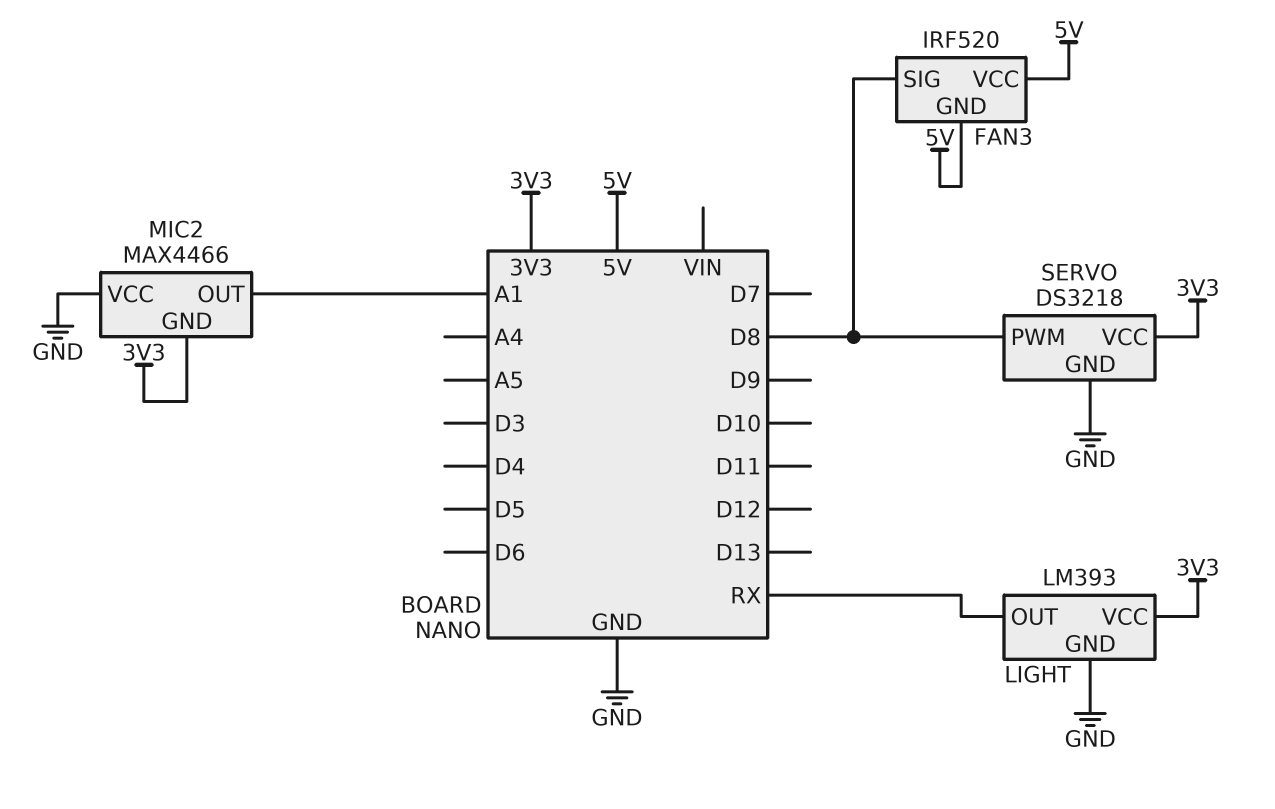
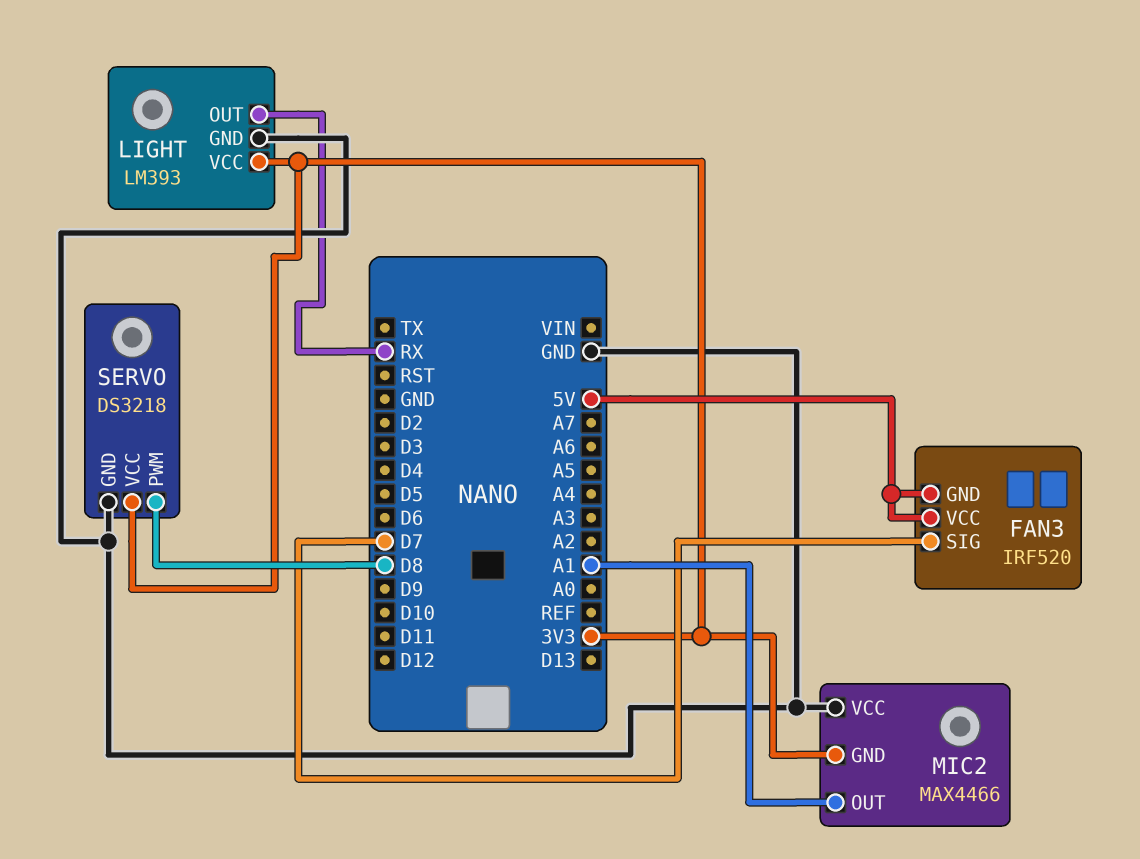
FAN3 pin SIG: D8 -> D7

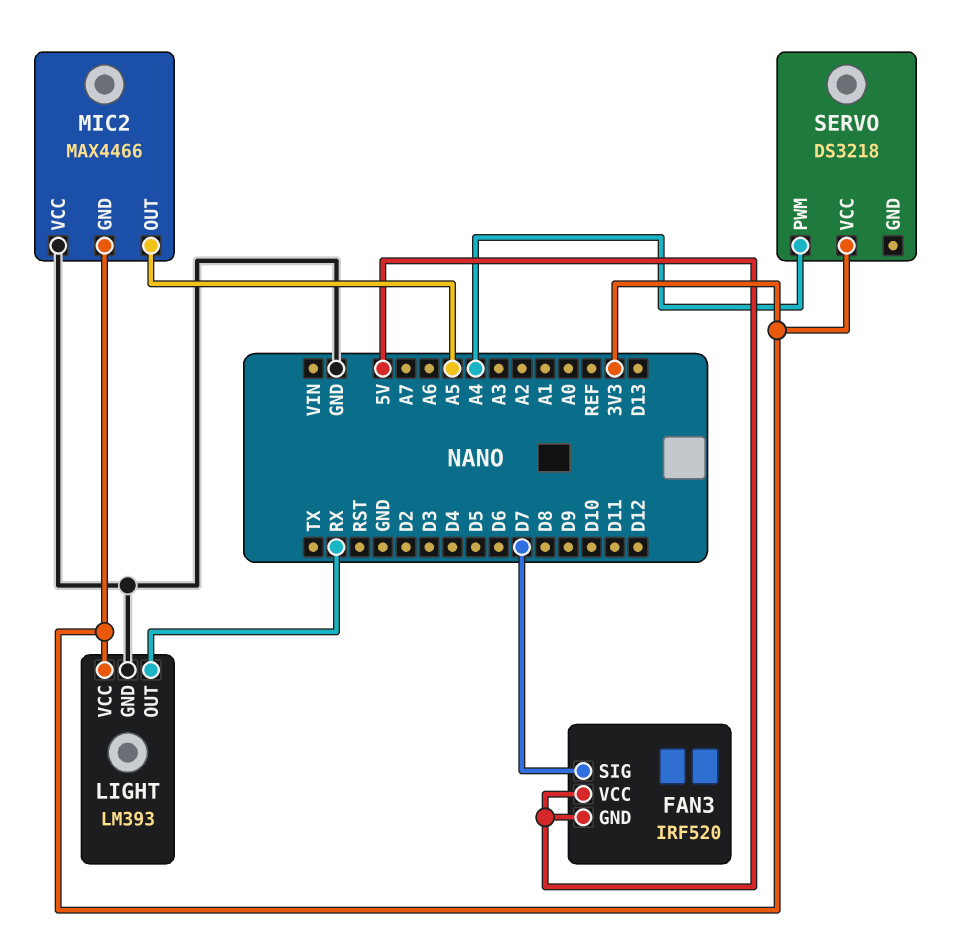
MIC2 pin OUT: A1 -> A5
SERVO pin GND: GND -> none
SERVO pin PWM: D8 -> A4

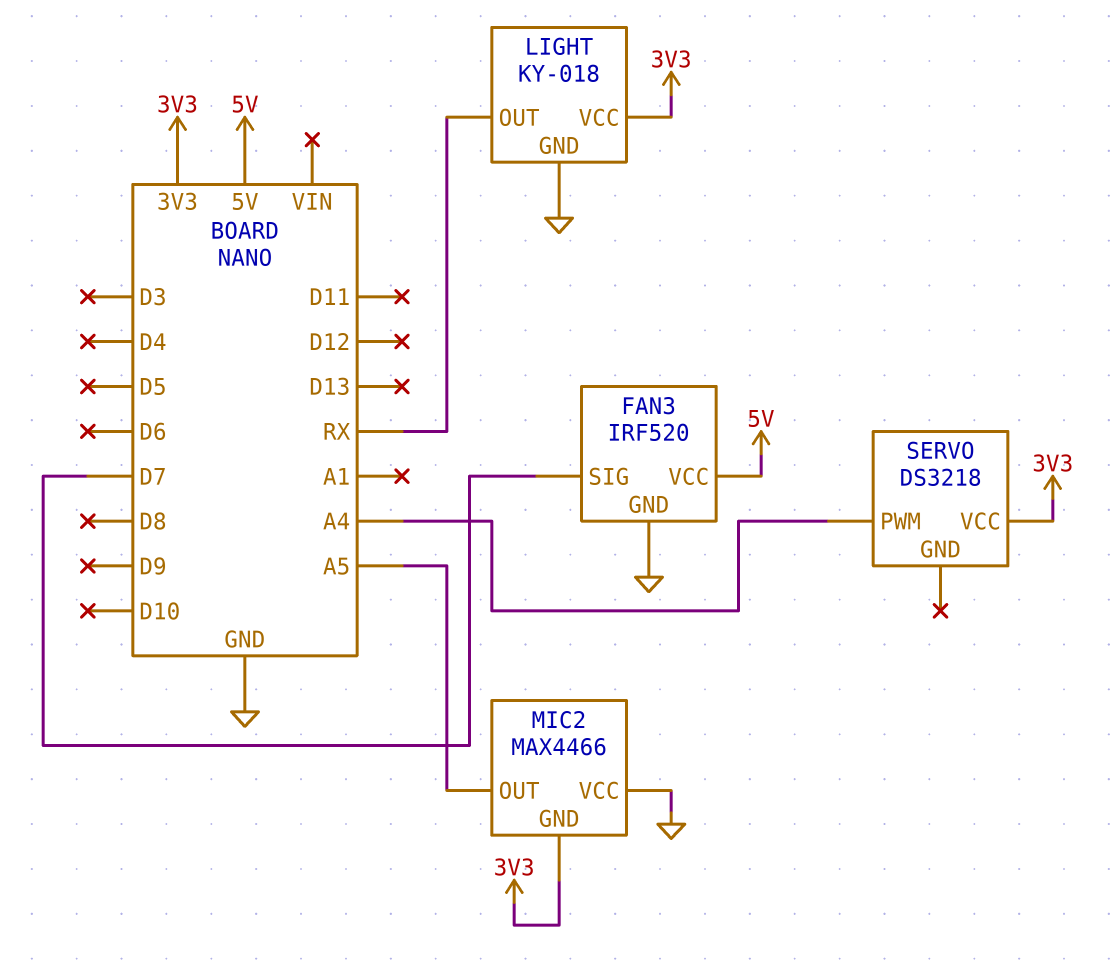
FAN3 pin GND: 5V -> GND
LIGHT: LM393 -> KY-018

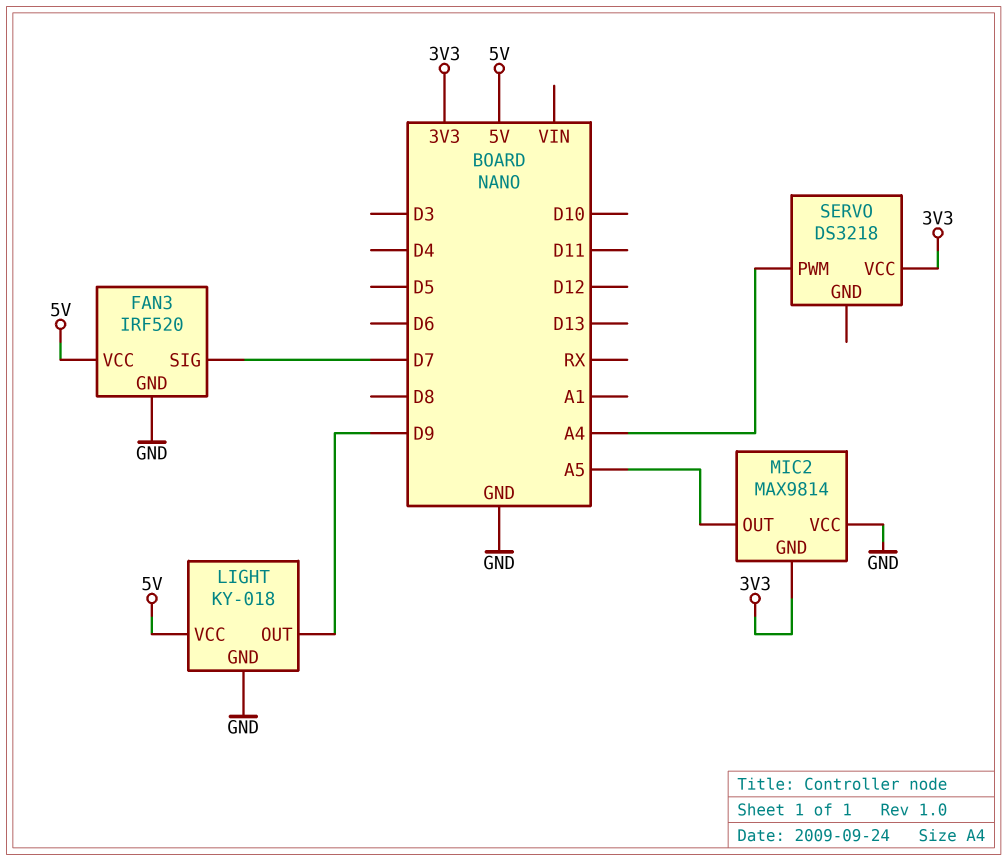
LIGHT pin OUT: RX -> D9
LIGHT pin VCC: 3V3 -> 5V
MIC2: MAX4466 -> MAX9814

